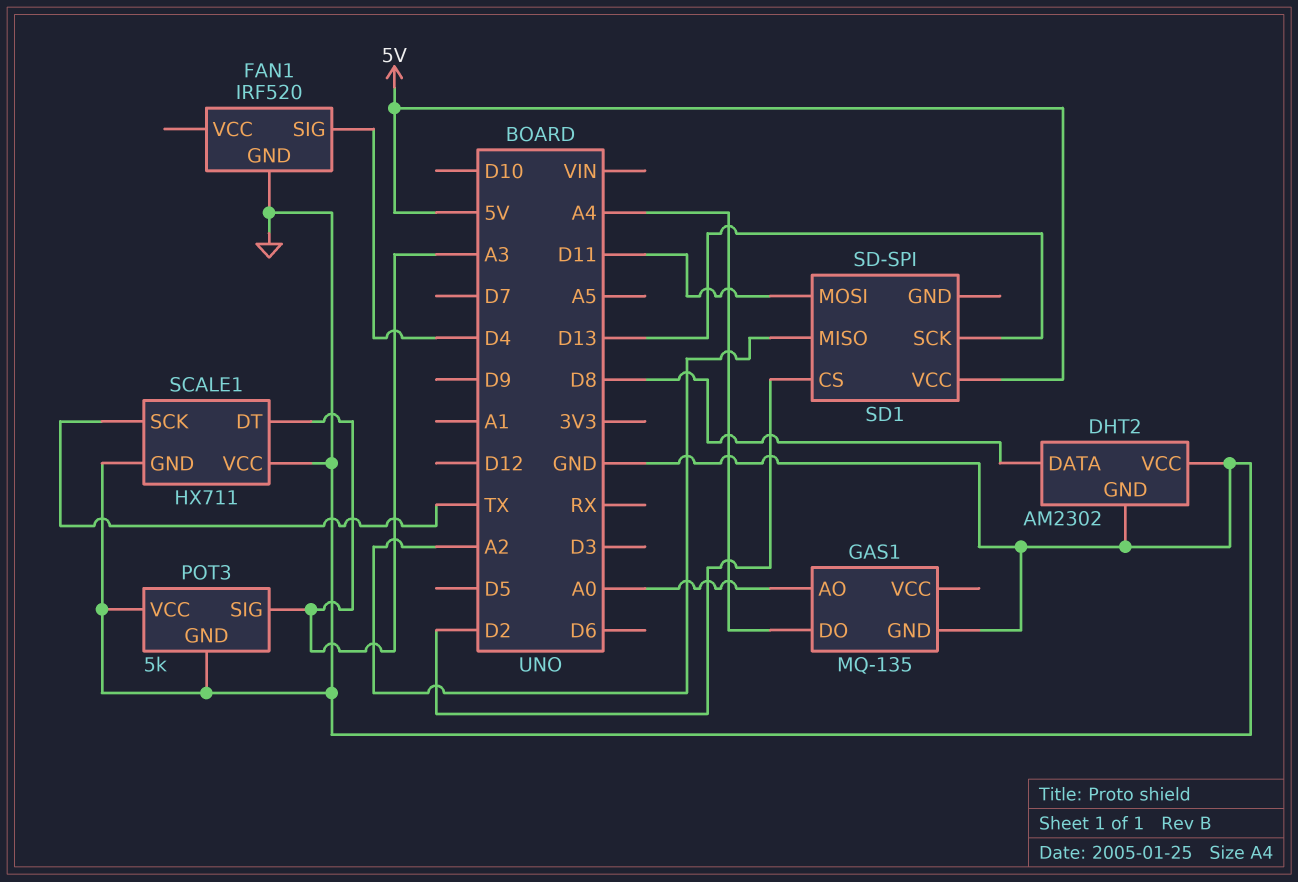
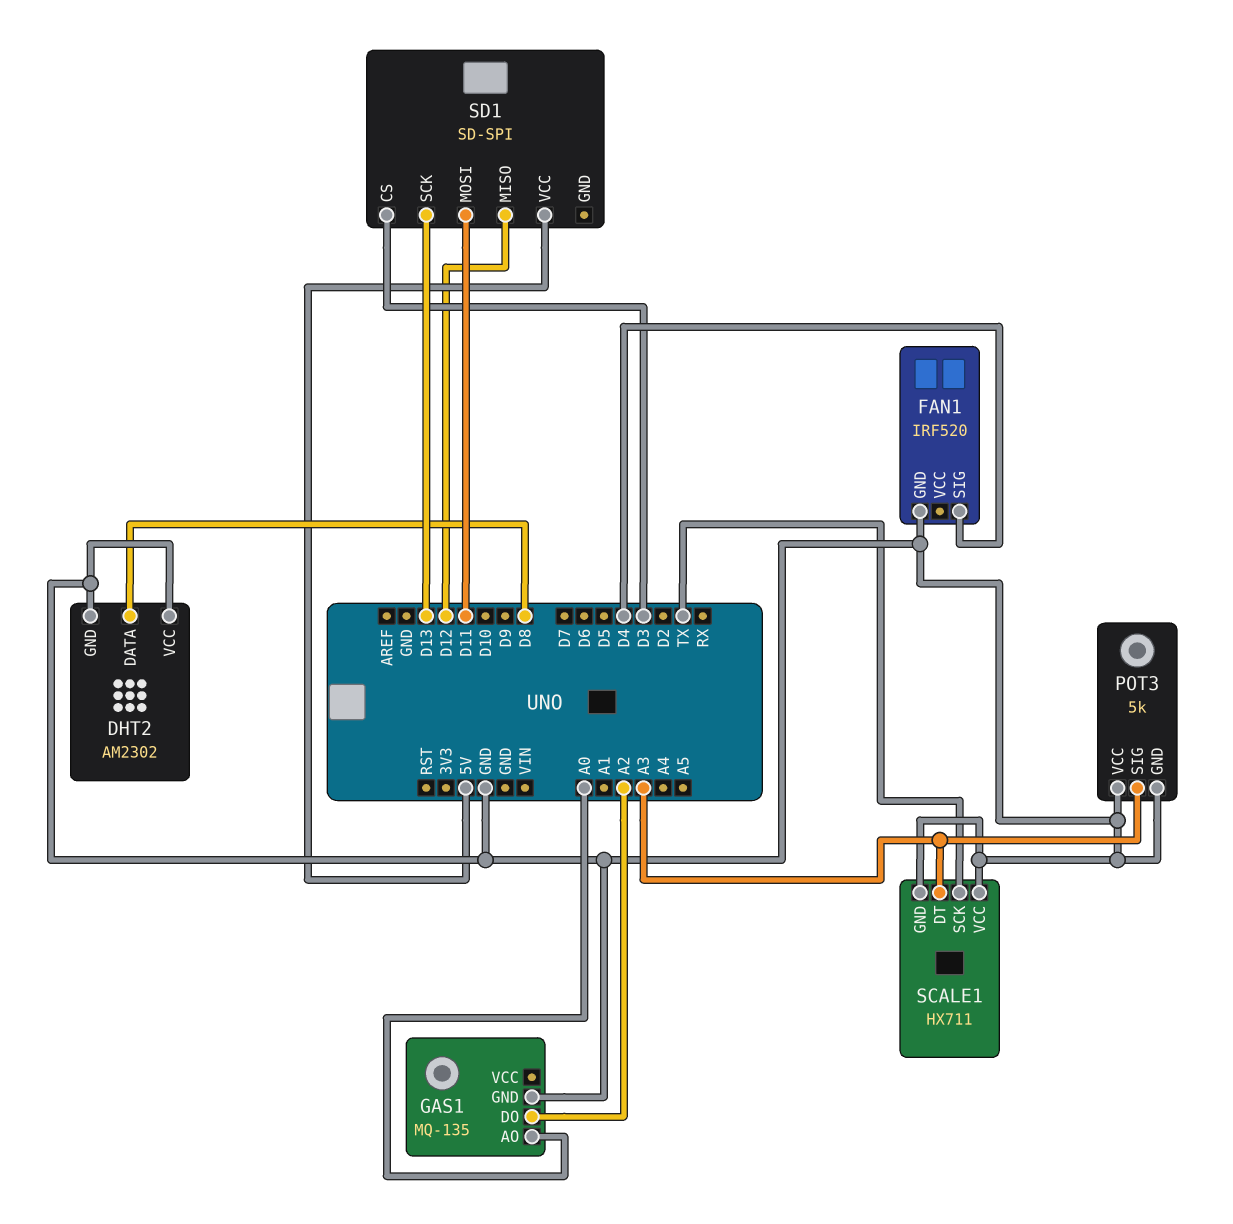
GAS1 pin DO: A4 -> A2
SD1 pin CS: D2 -> D3
SD1 pin MISO: A2 -> D12

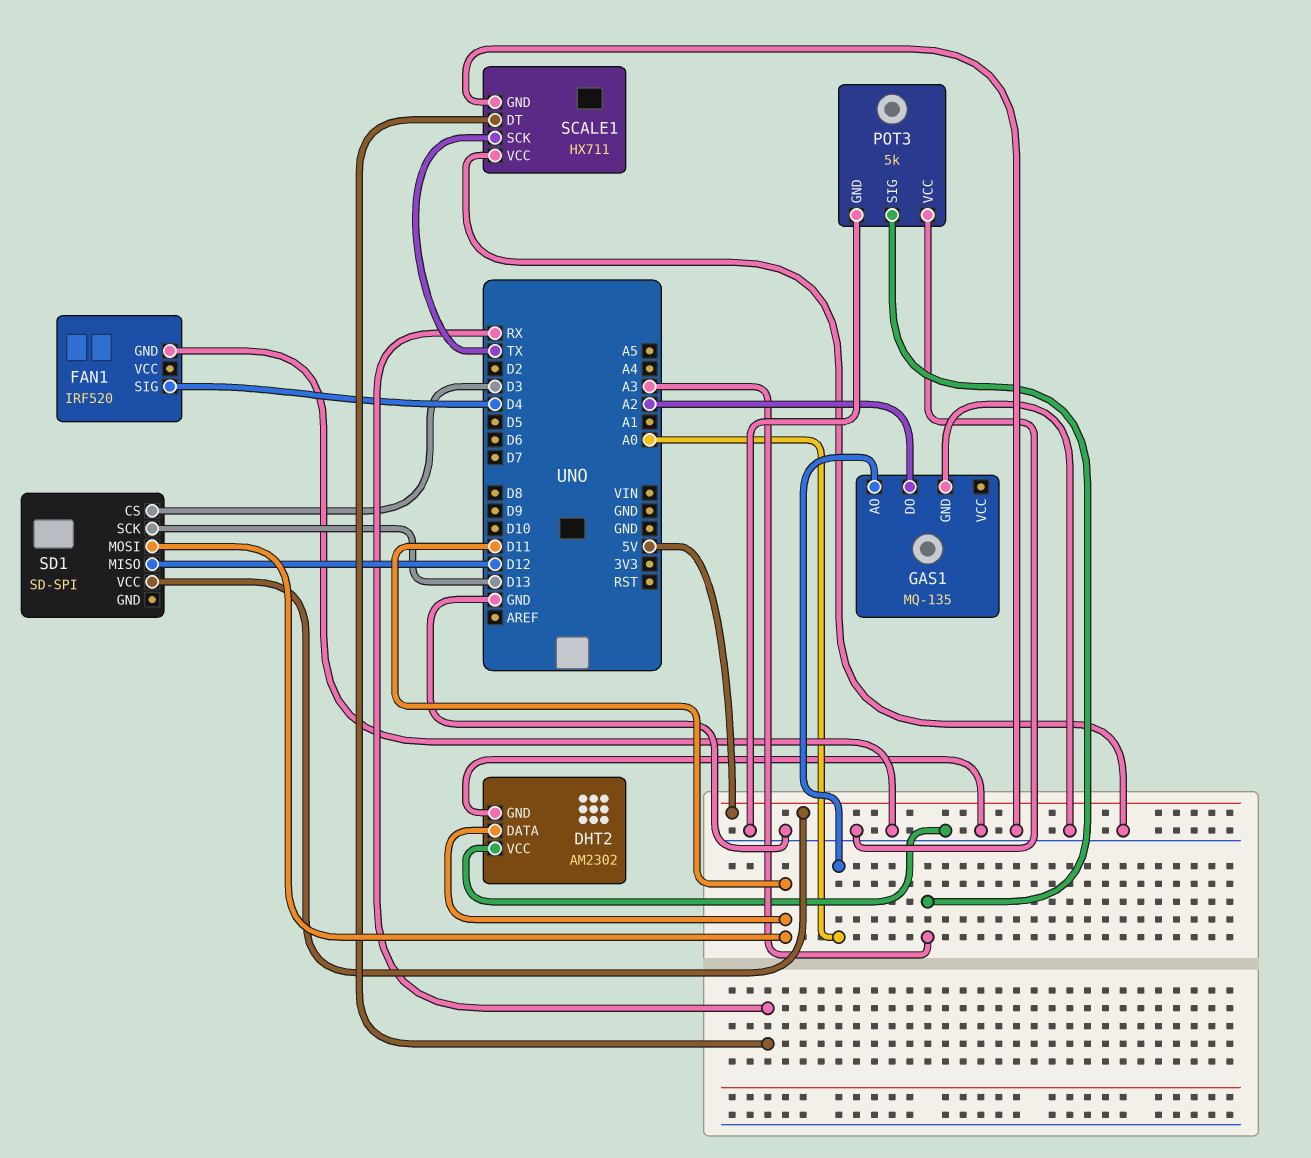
DHT2 pin DATA: D8 -> D11
SCALE1 pin DT: A3 -> RX

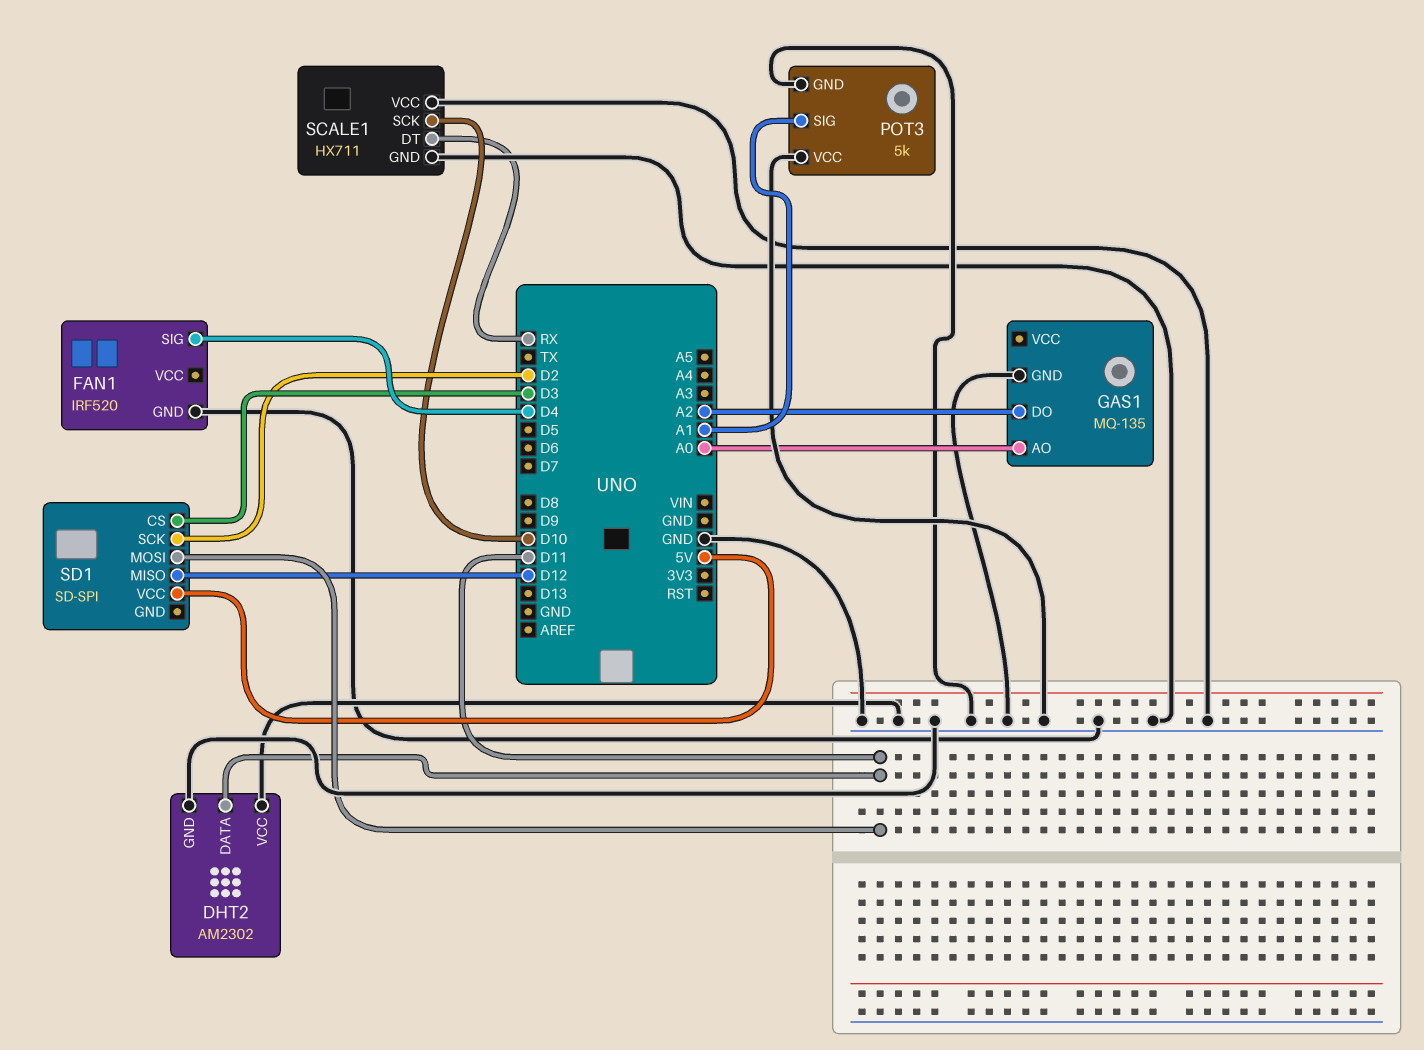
POT3 pin SIG: A3 -> A1
SCALE1 pin SCK: TX -> D10
SD1 pin SCK: D13 -> D2

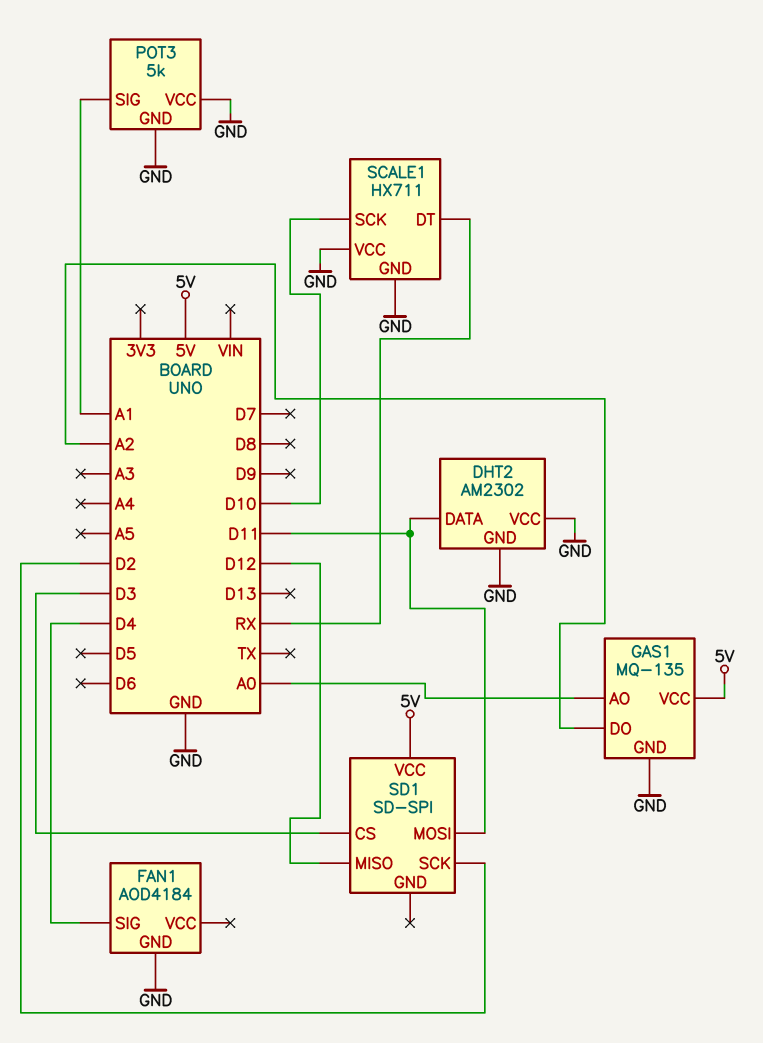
FAN1: IRF520 -> AOD4184
GAS1 pin VCC: none -> 5V

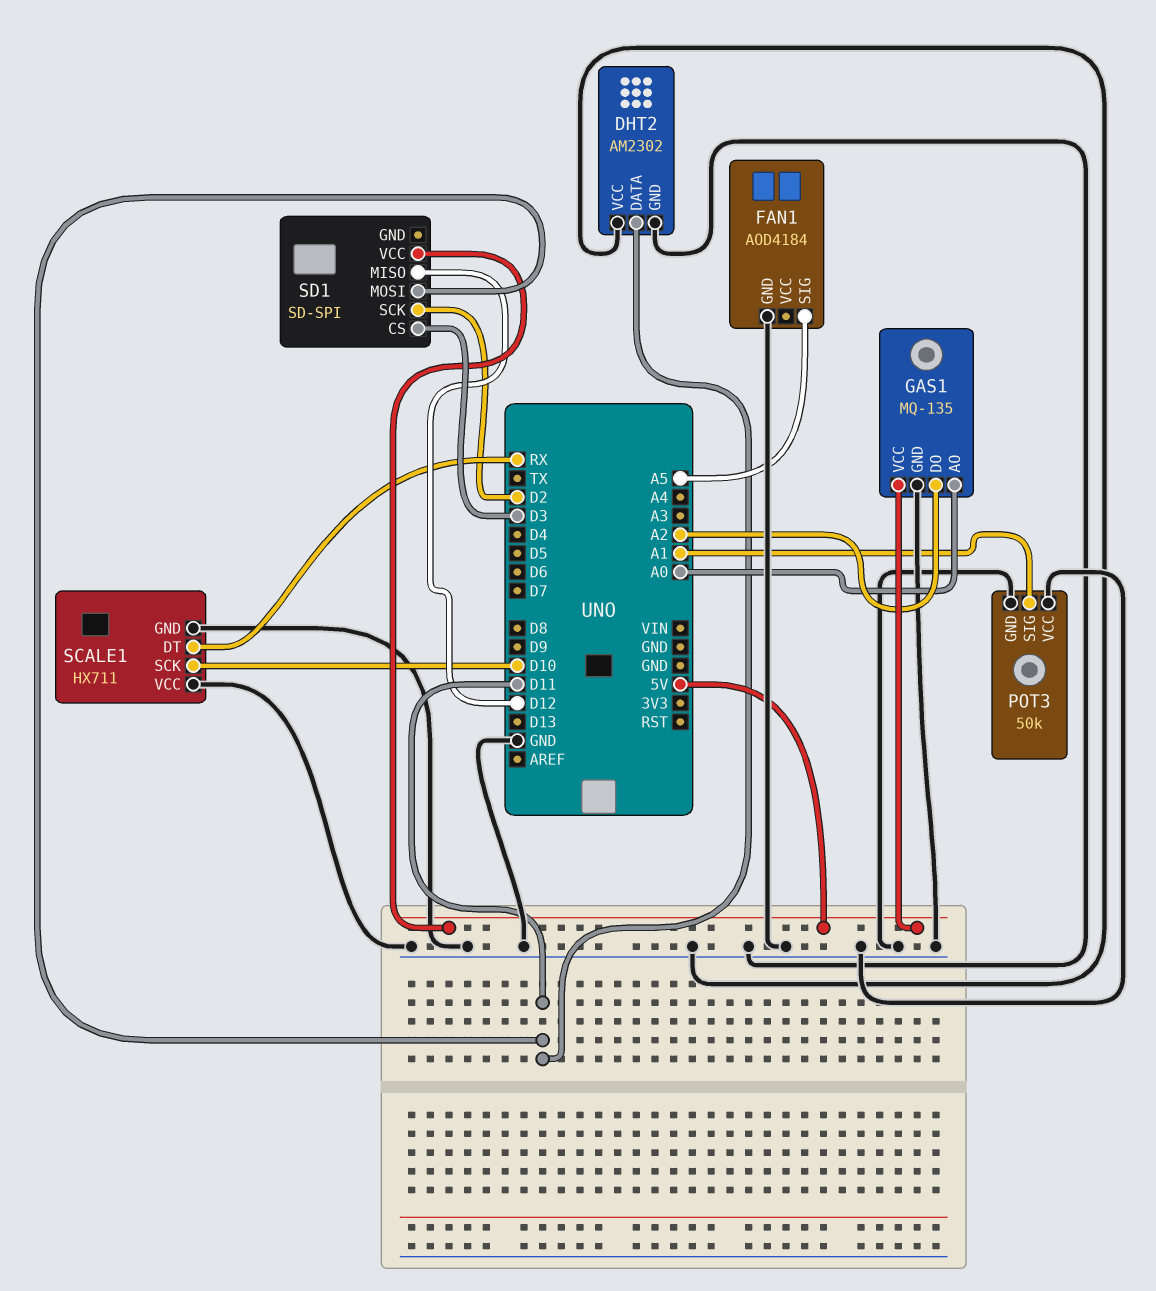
FAN1 pin SIG: D4 -> A5
POT3: 5k -> 50k

